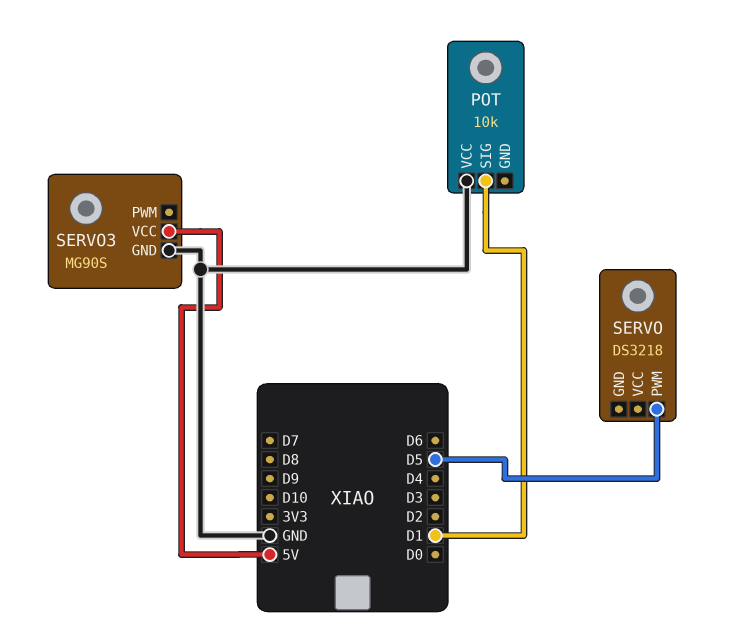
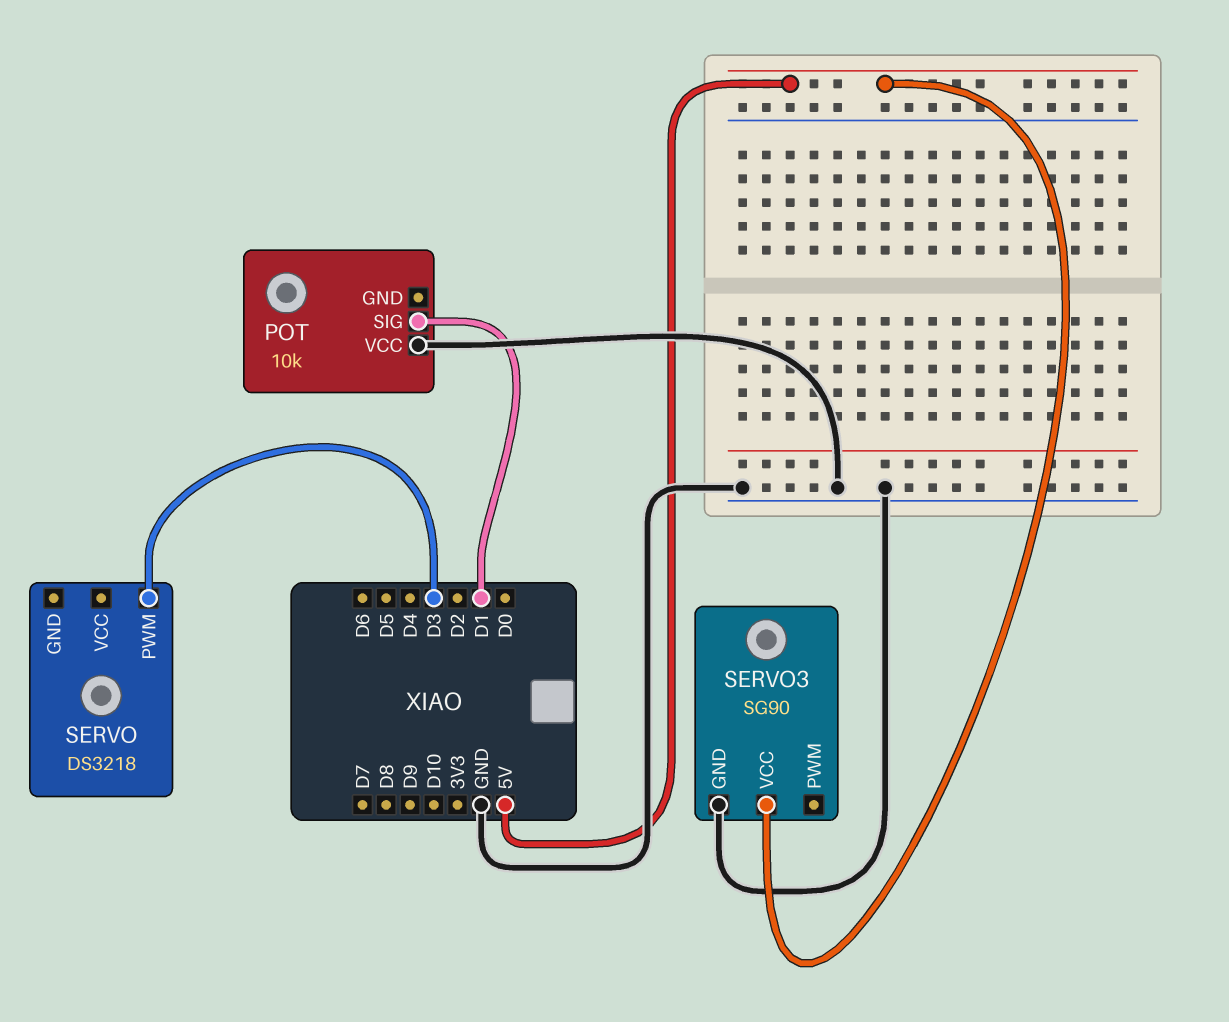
SERVO pin PWM: D5 -> D3
SERVO3: MG90S -> SG90

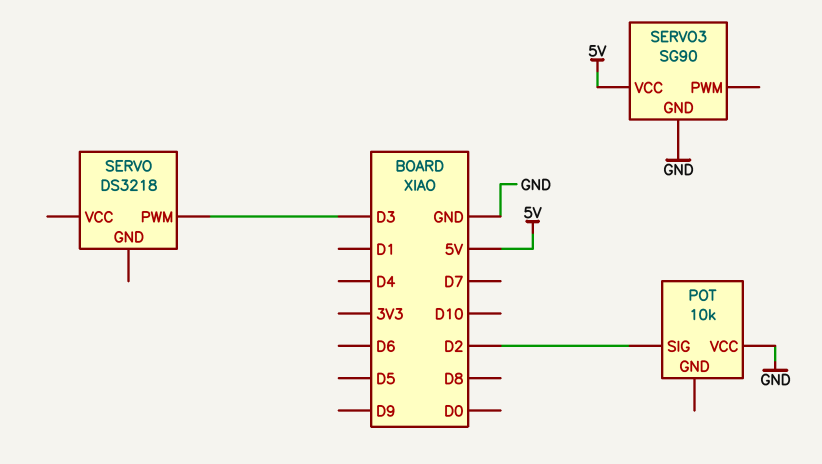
POT pin SIG: D1 -> D2

